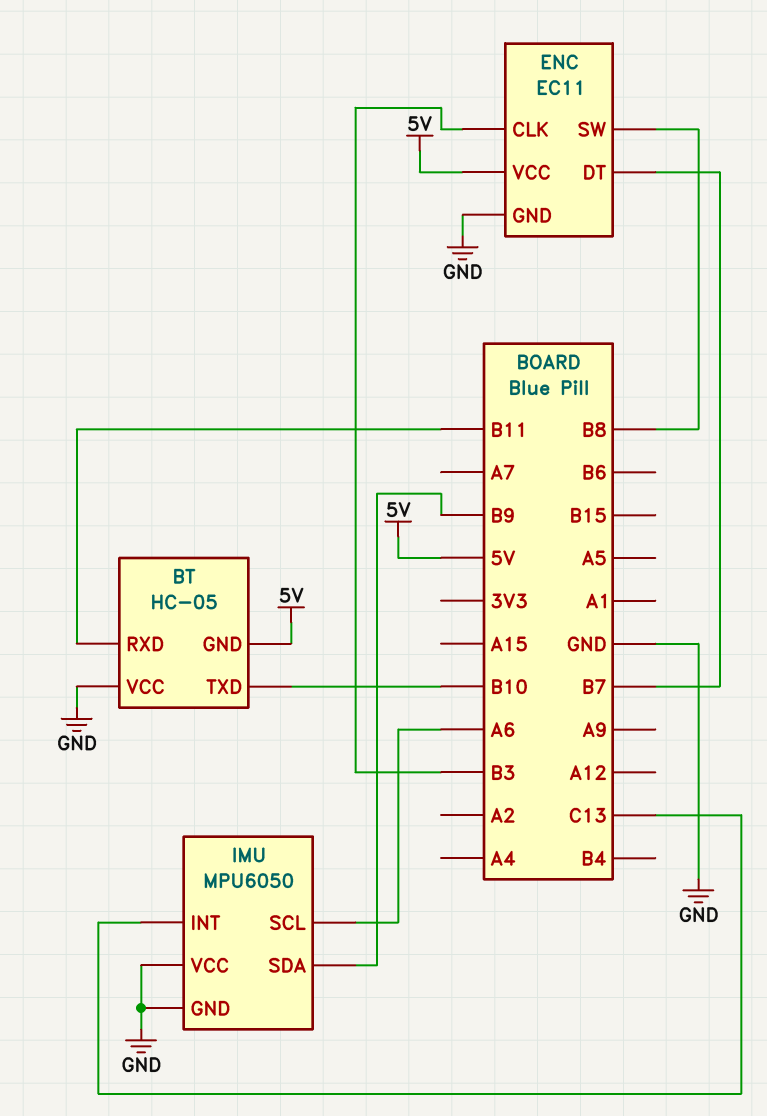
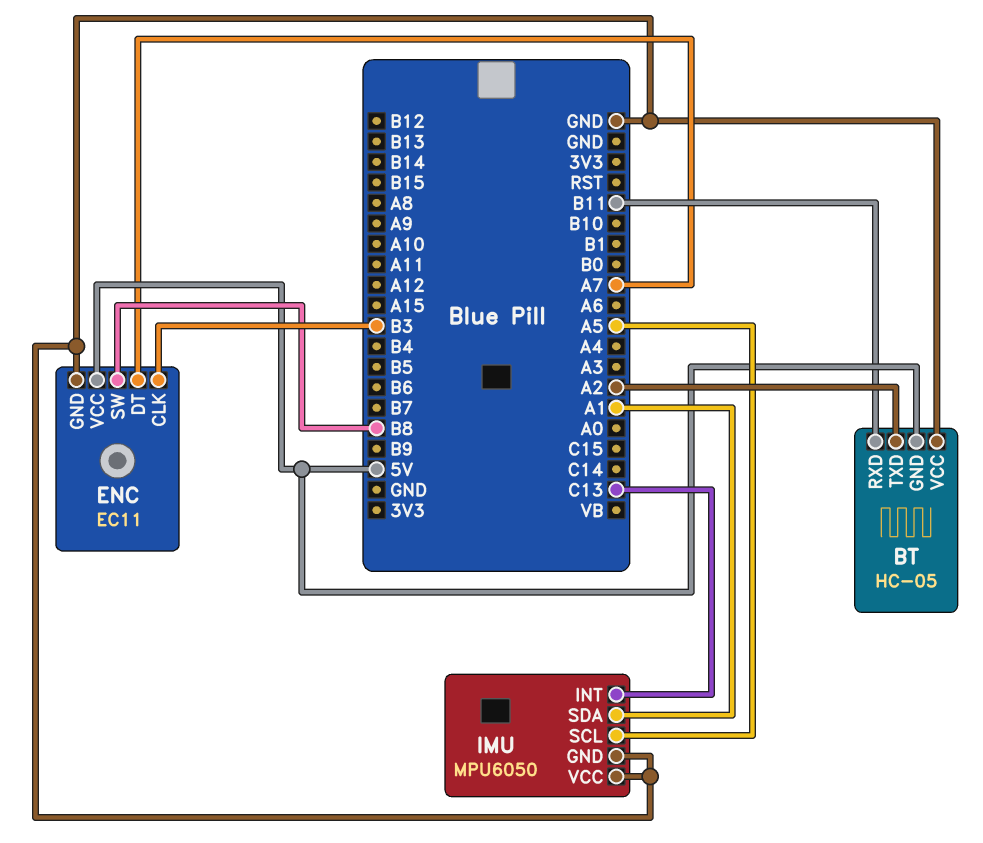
BT pin TXD: B10 -> A2
ENC pin DT: B7 -> A7
IMU pin SCL: A6 -> A5
IMU pin SDA: B9 -> A1

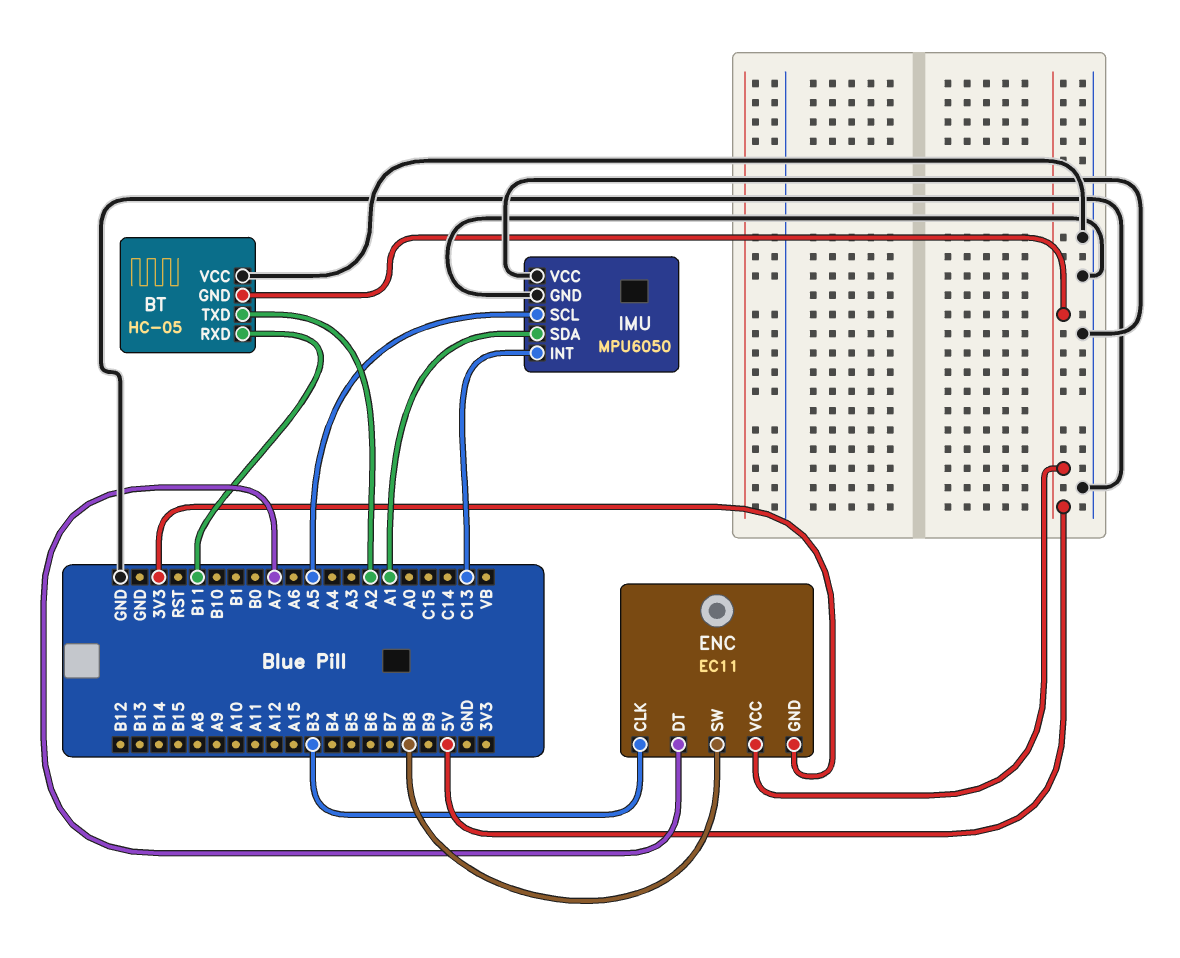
ENC pin GND: GND -> 3V3

